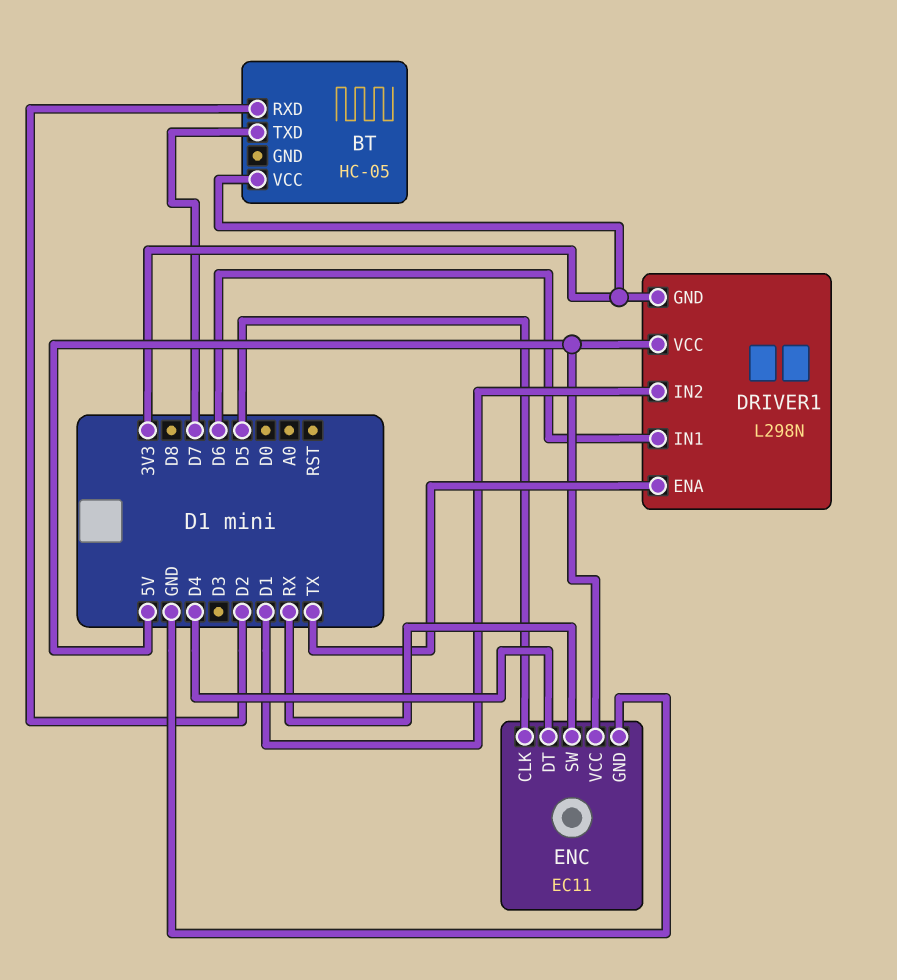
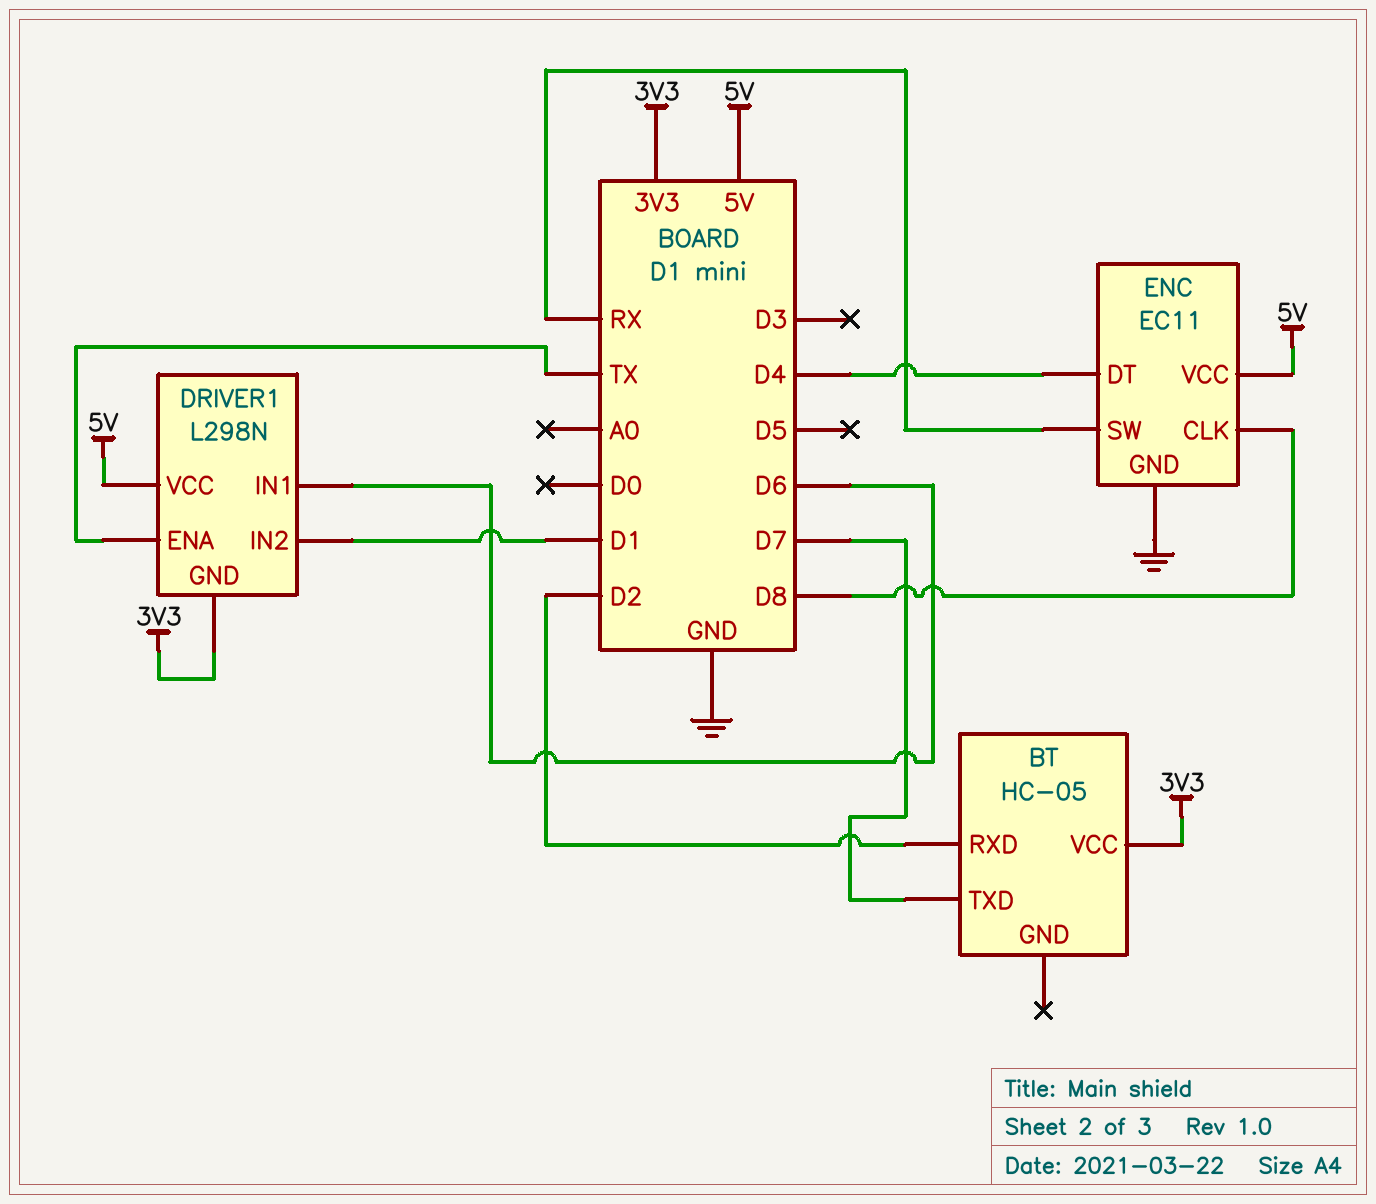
ENC pin CLK: D5 -> D8

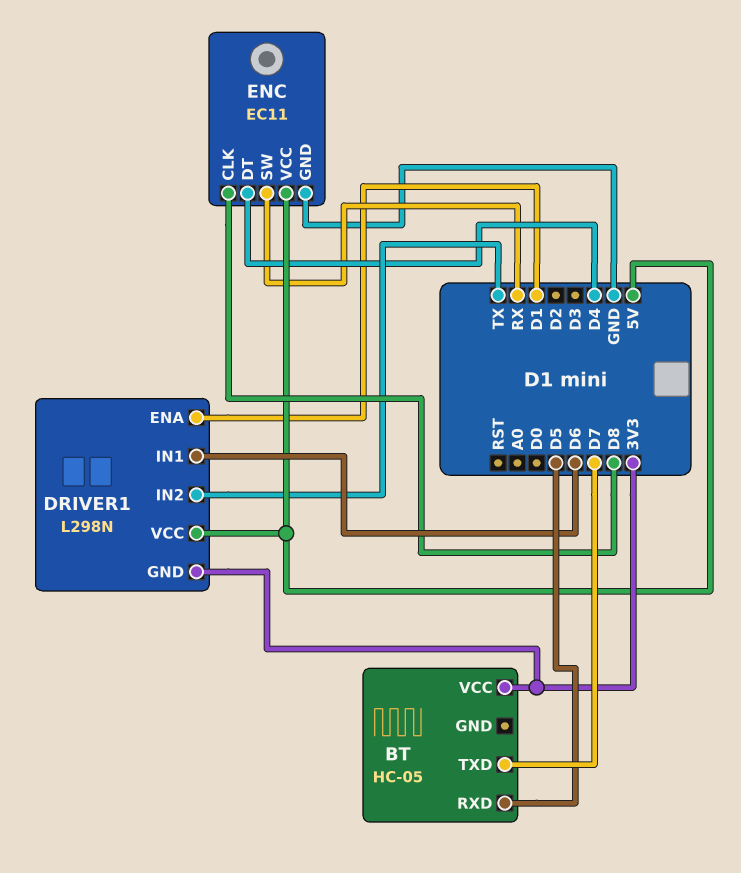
BT pin RXD: D2 -> D5
DRIVER1 pin ENA: TX -> D1
DRIVER1 pin IN2: D1 -> TX

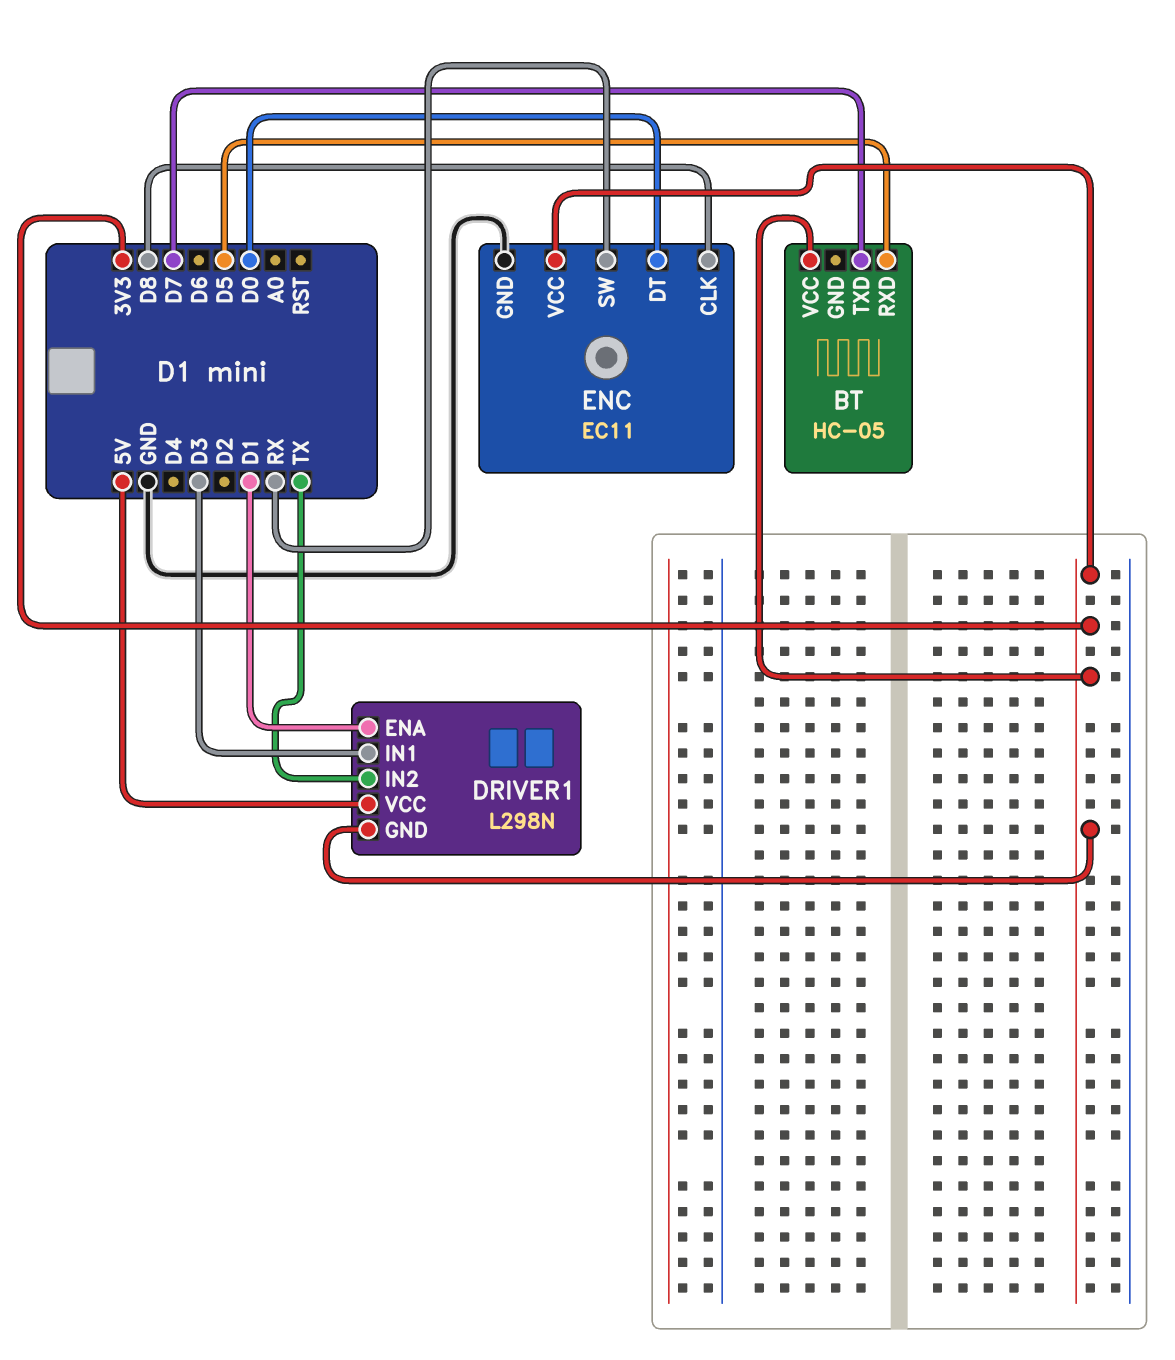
DRIVER1 pin IN1: D6 -> D3
ENC pin DT: D4 -> D0
ENC pin VCC: 5V -> 3V3

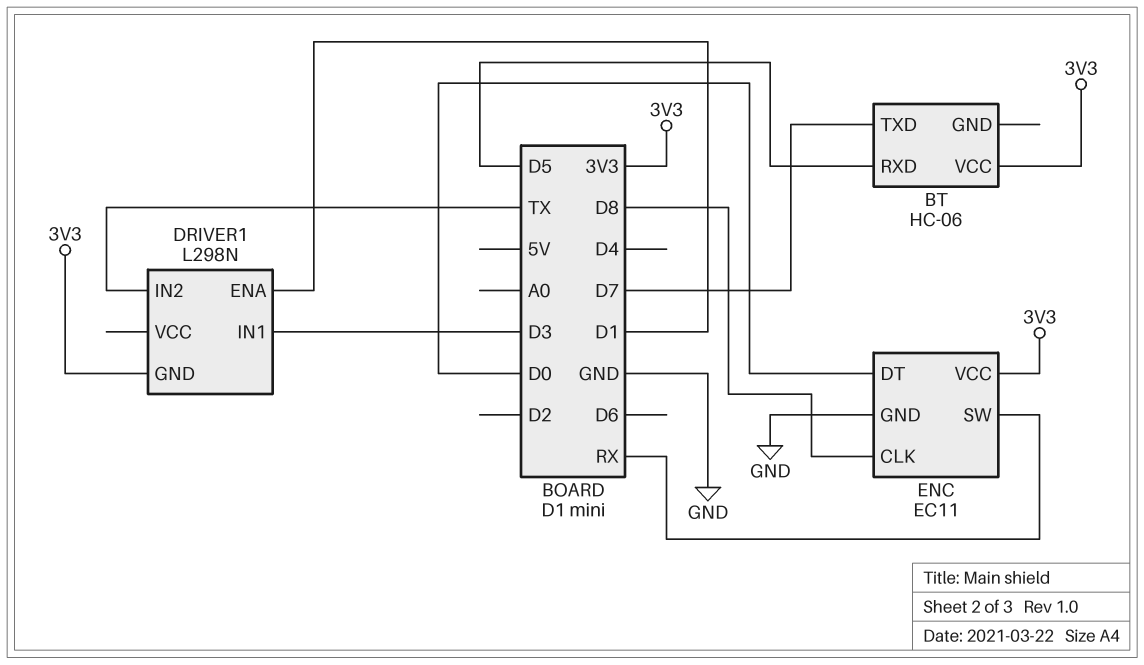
BT: HC-05 -> HC-06
DRIVER1 pin VCC: 5V -> none

